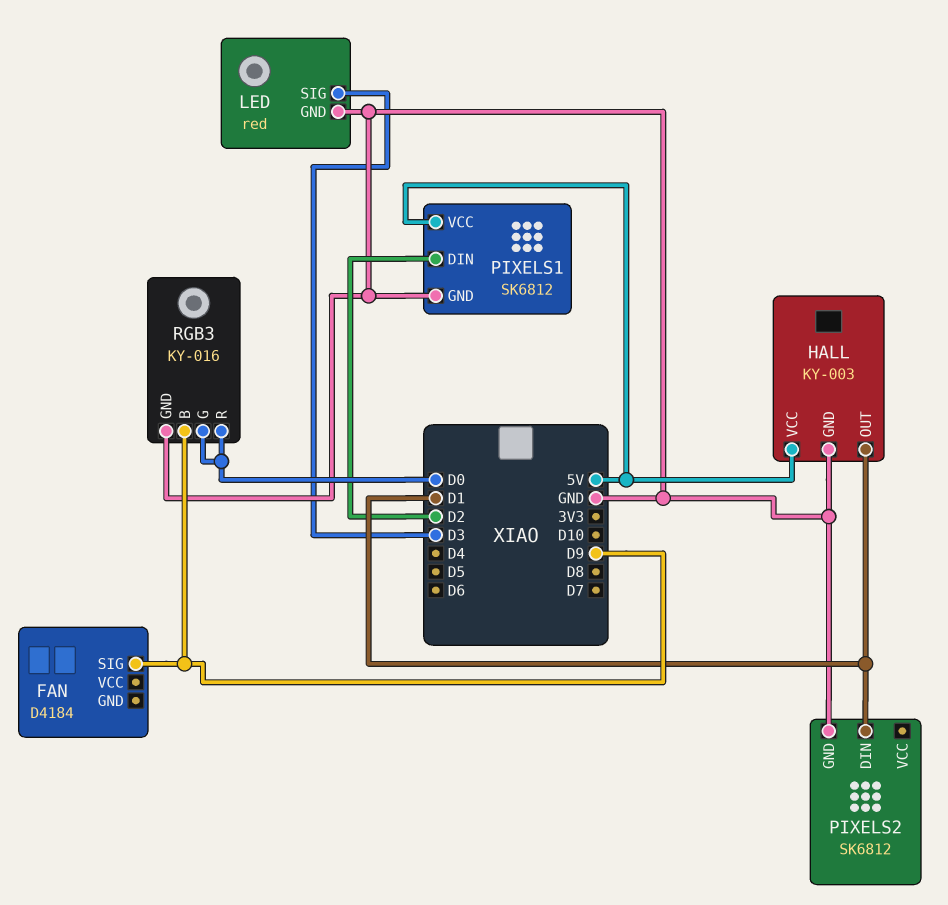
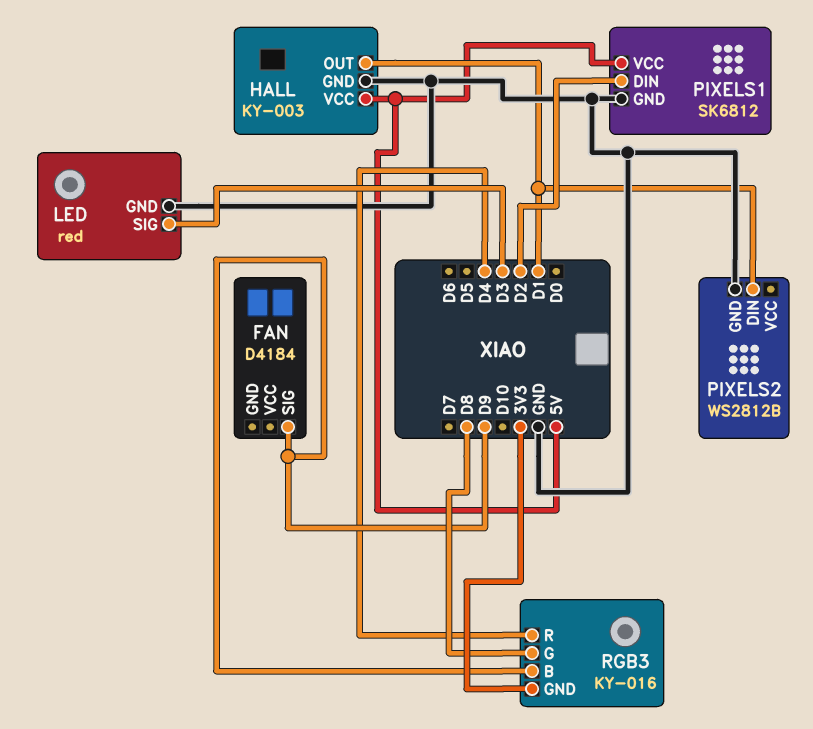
PIXELS2: SK6812 -> WS2812B
RGB3 pin G: D0 -> D8
RGB3 pin GND: GND -> 3V3
RGB3 pin R: D0 -> D4

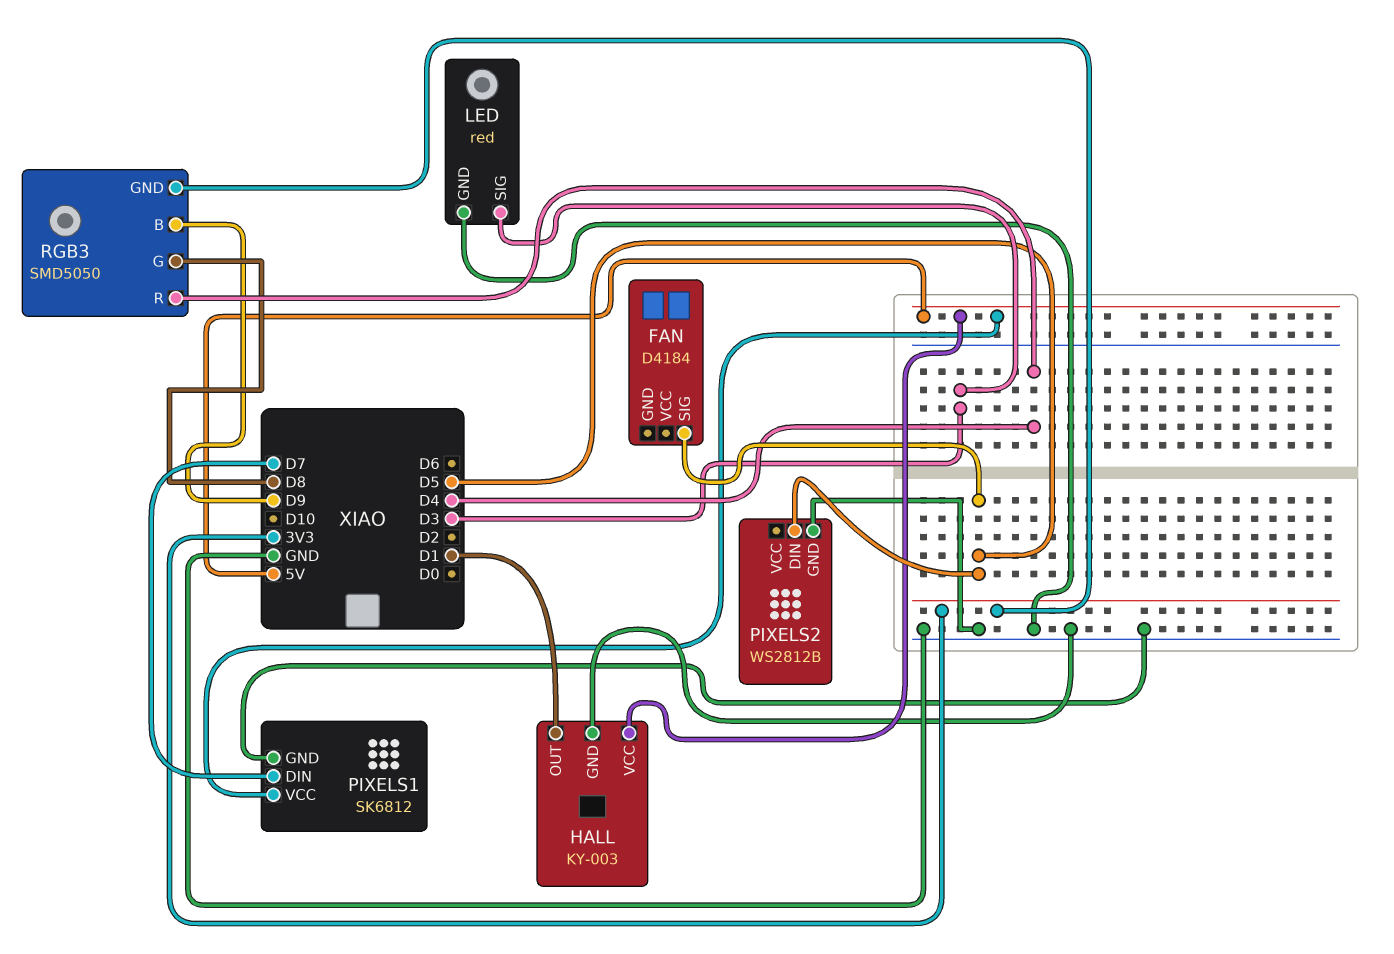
FAN pin SIG: D9 -> D5
PIXELS1 pin DIN: D2 -> D7
PIXELS2 pin DIN: D1 -> D5
RGB3: KY-016 -> SMD5050

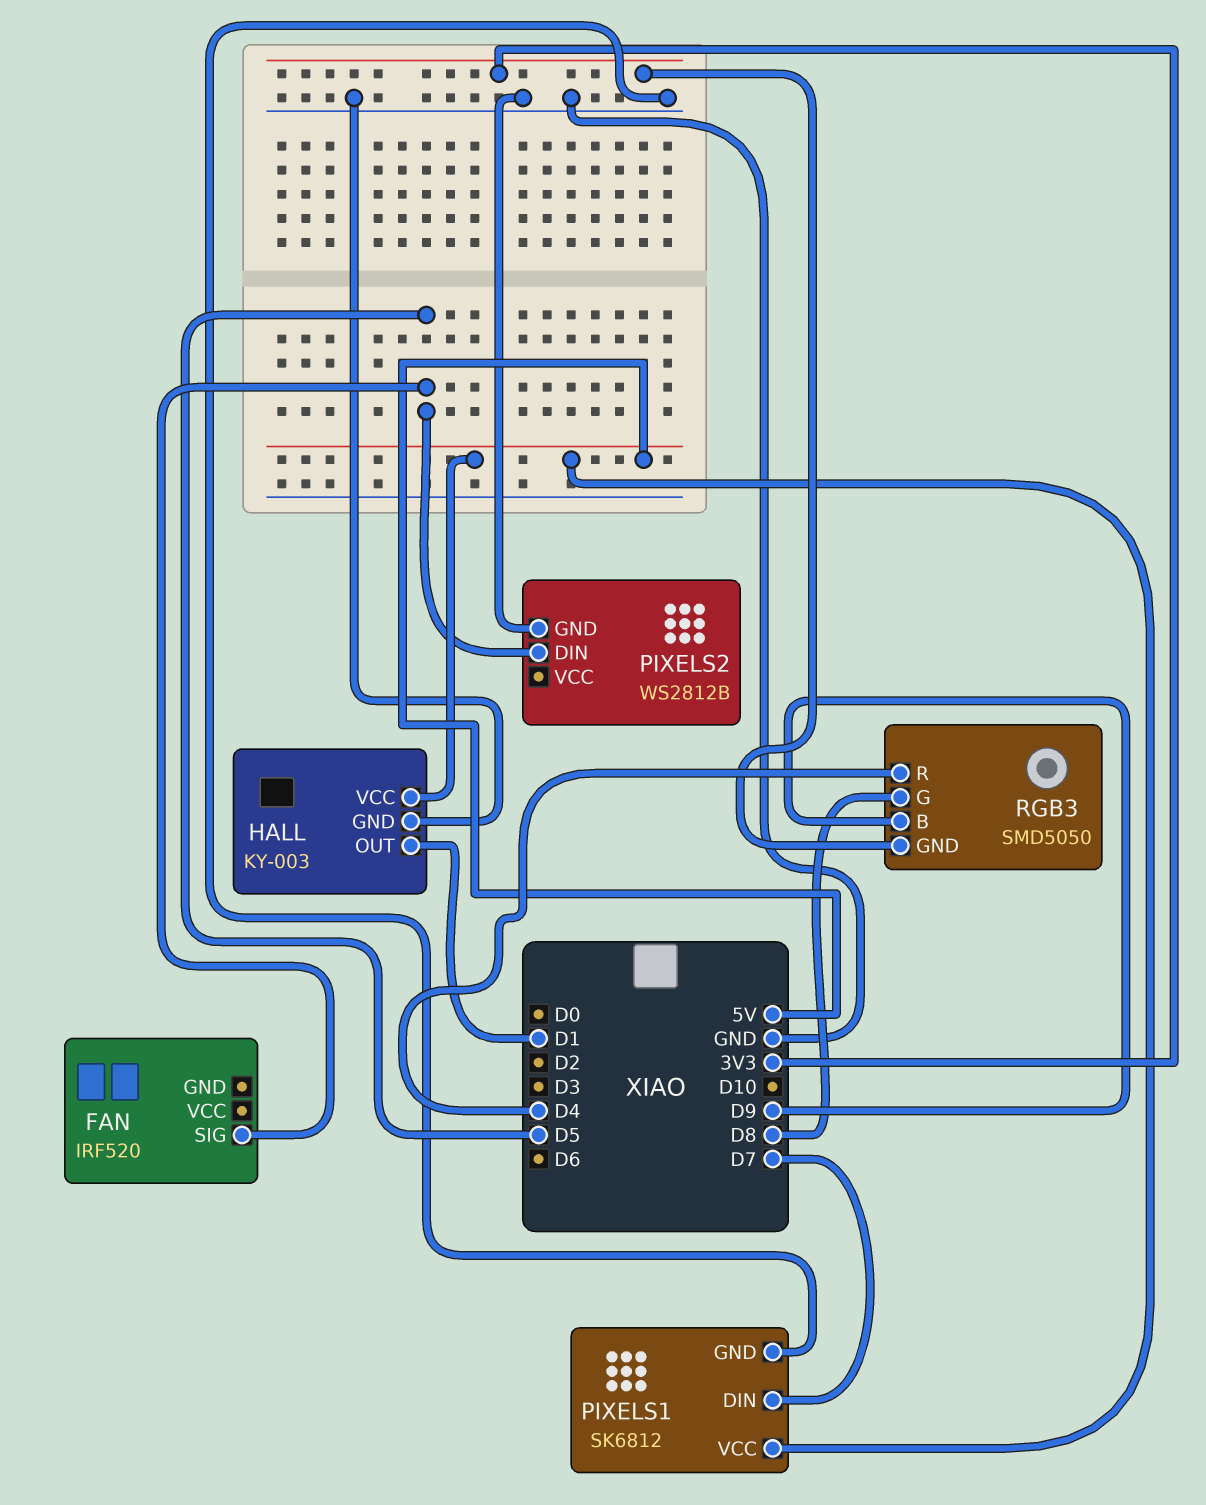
FAN: D4184 -> IRF520
LED: red -> none
LED pin GND: GND -> none
LED pin SIG: D3 -> none

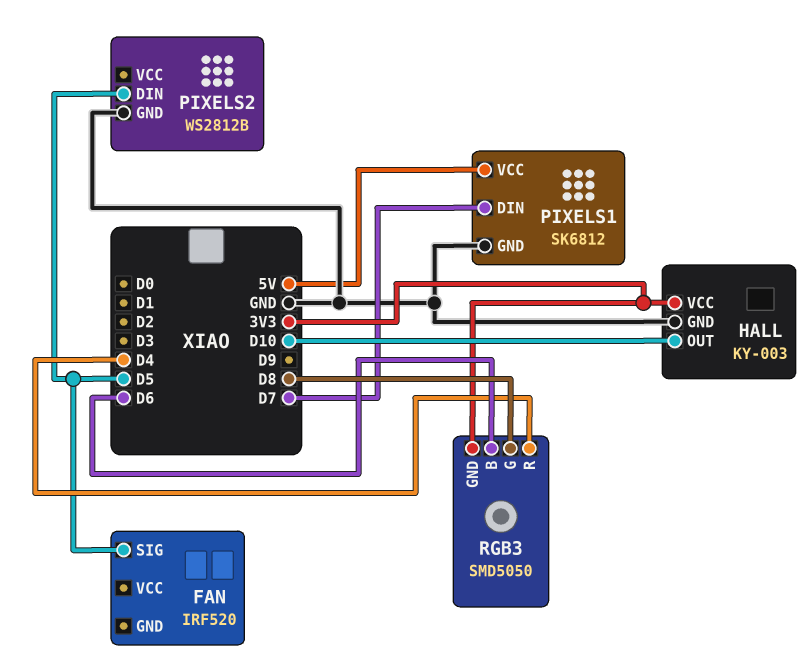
HALL pin OUT: D1 -> D10
HALL pin VCC: 5V -> 3V3
RGB3 pin B: D9 -> D6

